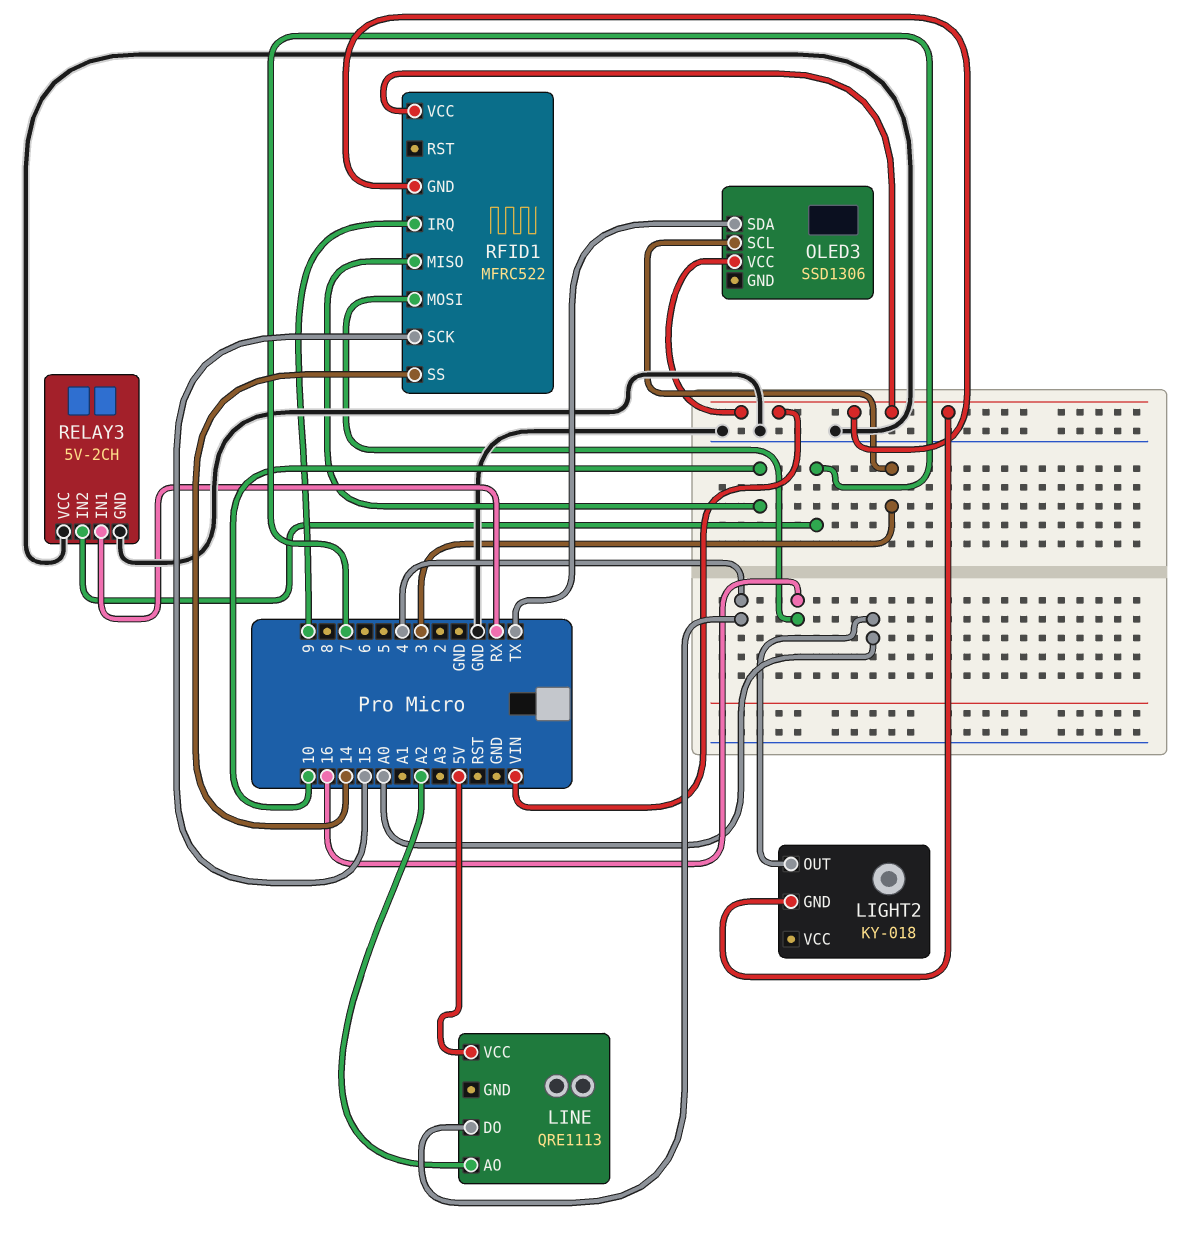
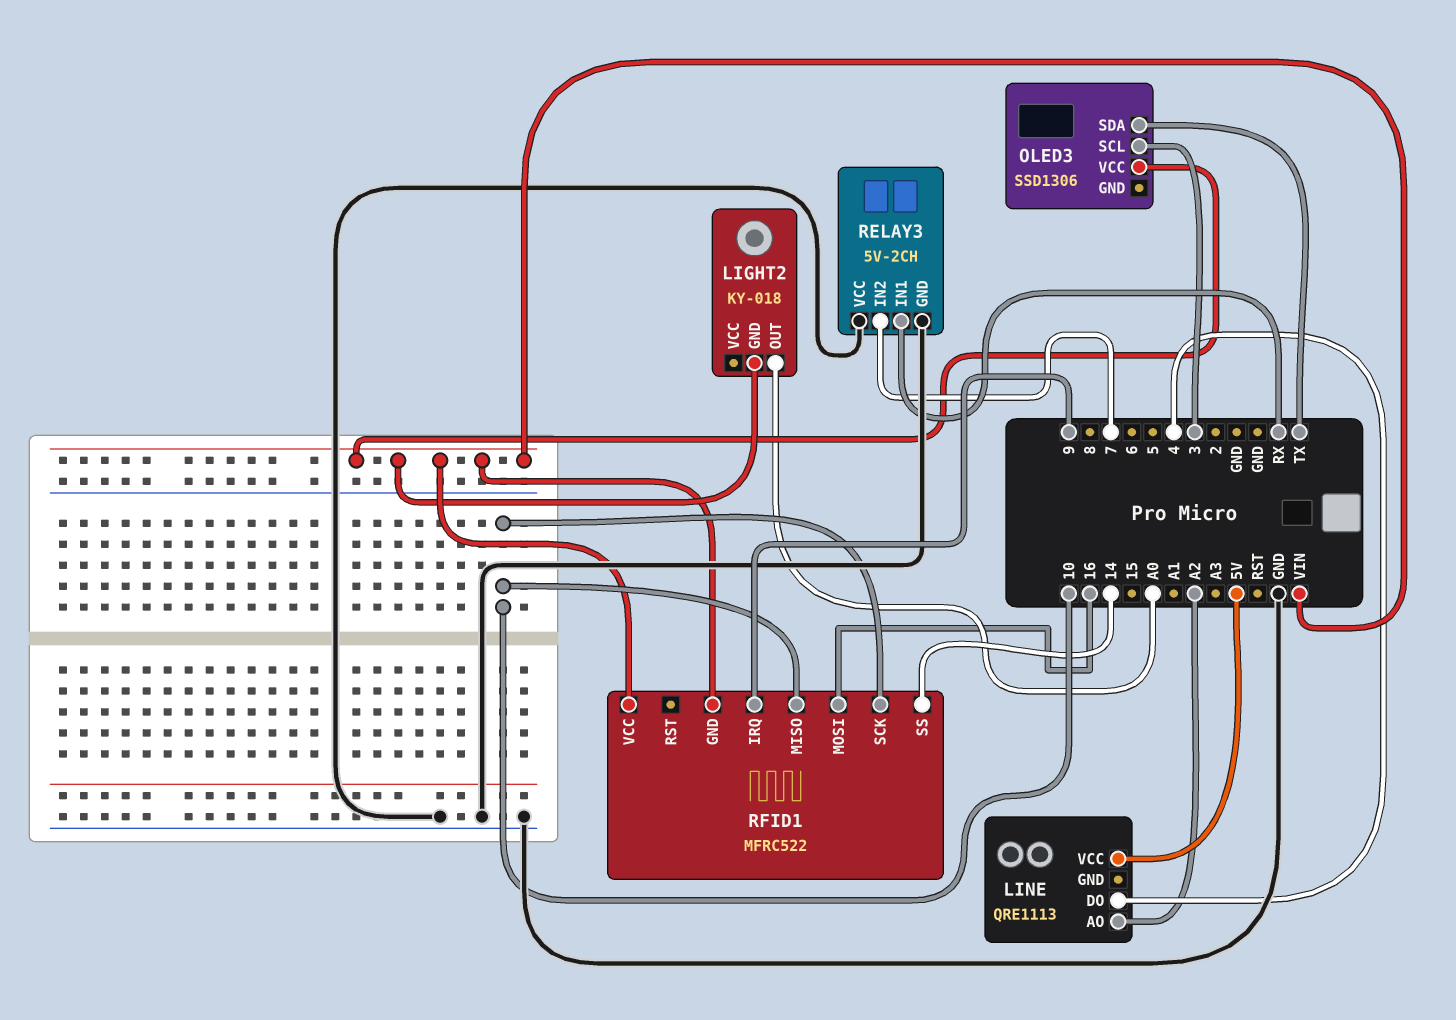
RFID1 pin SCK: 15 -> 10

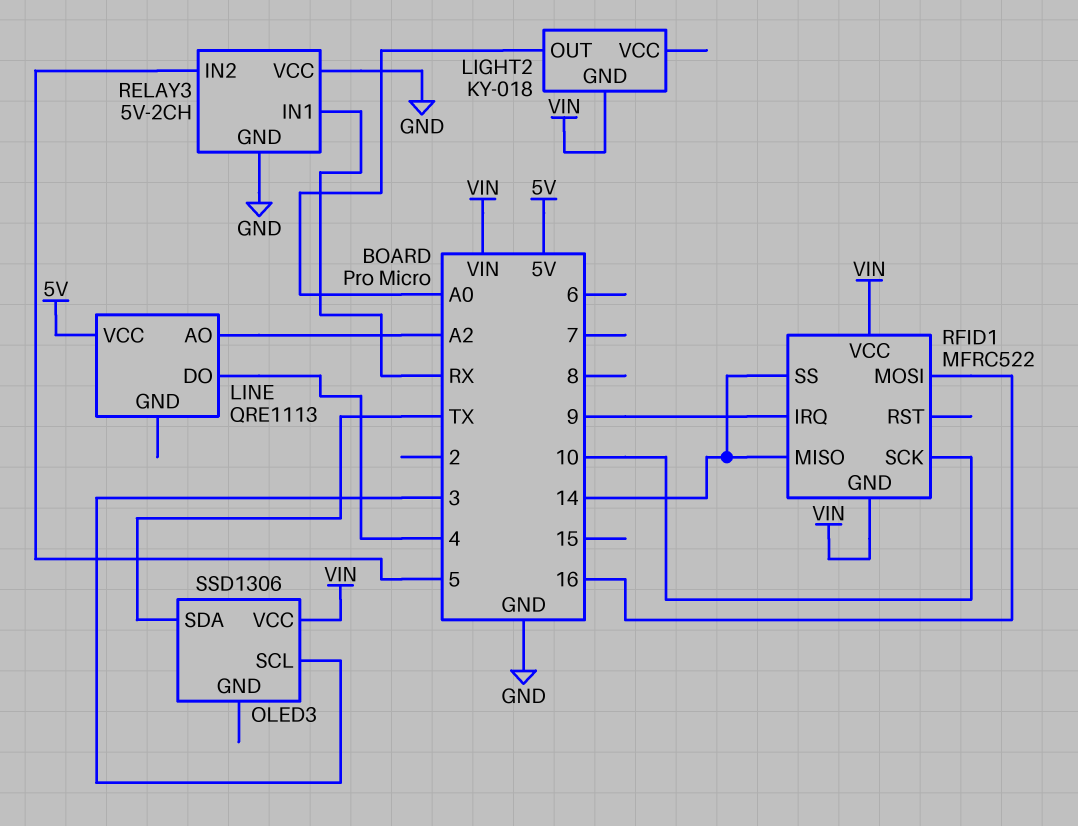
RELAY3 pin IN2: 7 -> 5
RFID1 pin MISO: 10 -> 14

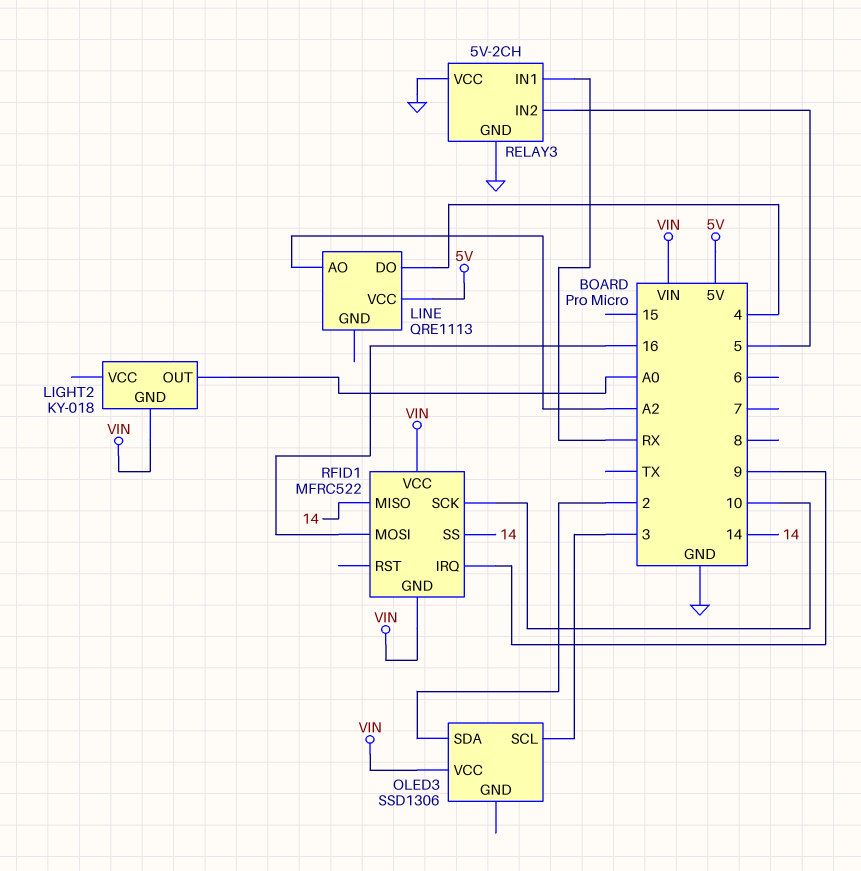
OLED3 pin SDA: TX -> 2

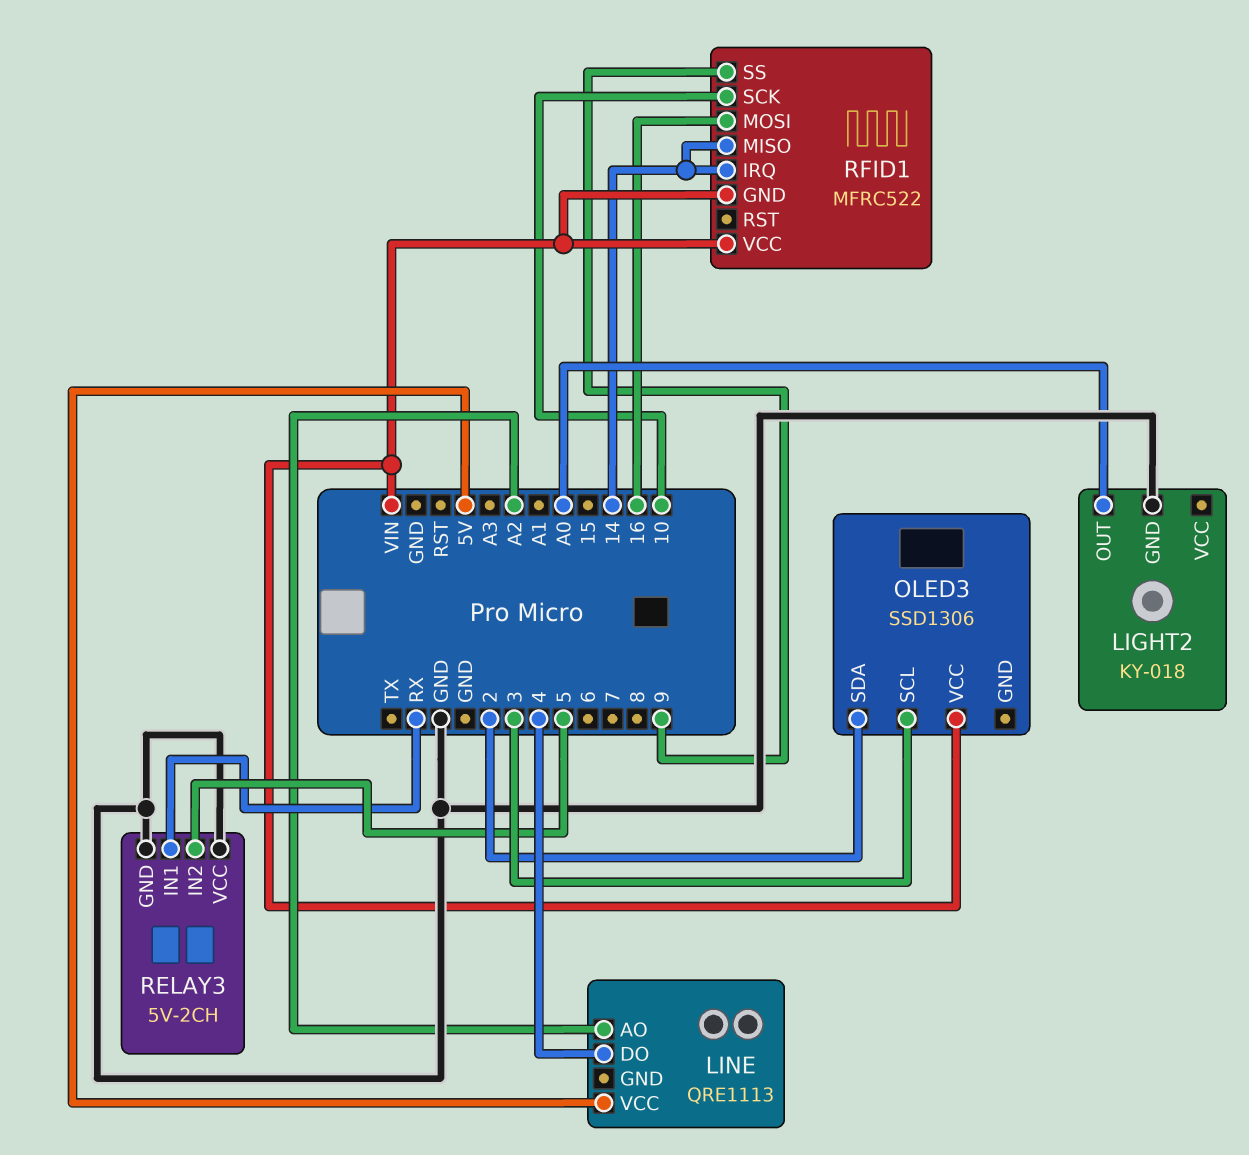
LIGHT2 pin GND: VIN -> GND
RFID1 pin IRQ: 9 -> 14
RFID1 pin SS: 14 -> 9

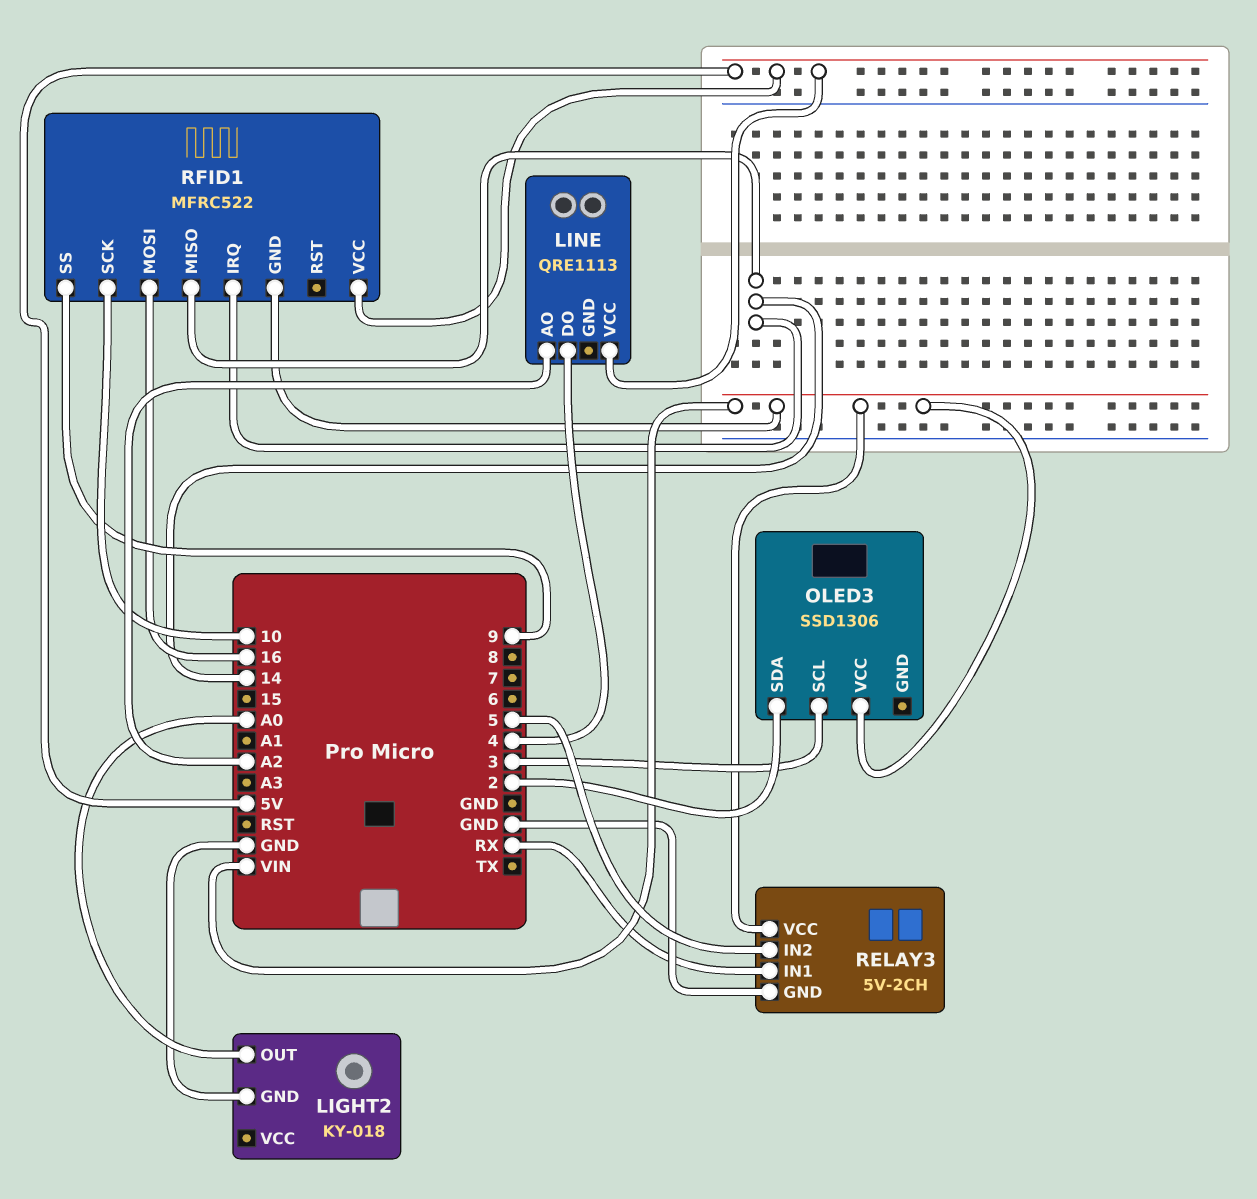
RELAY3 pin VCC: GND -> VIN
RFID1 pin VCC: VIN -> 5V

